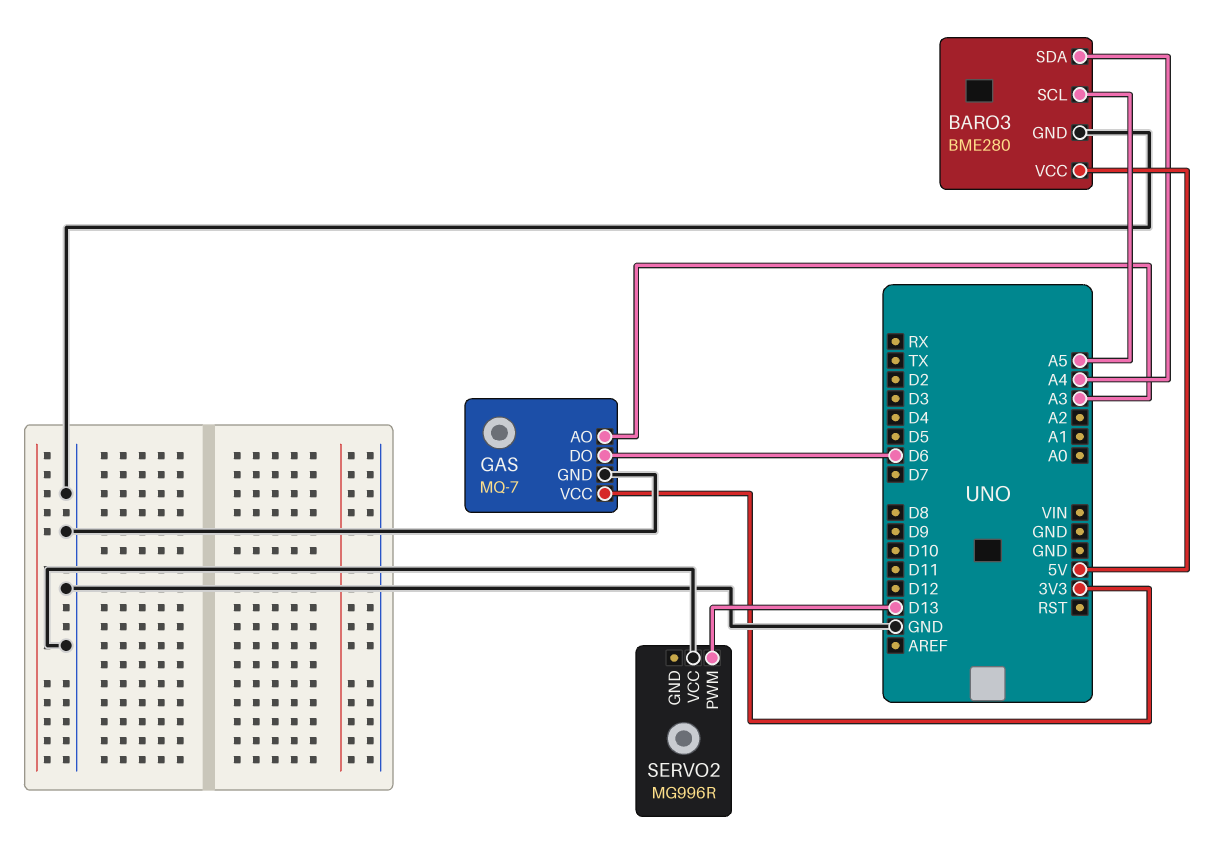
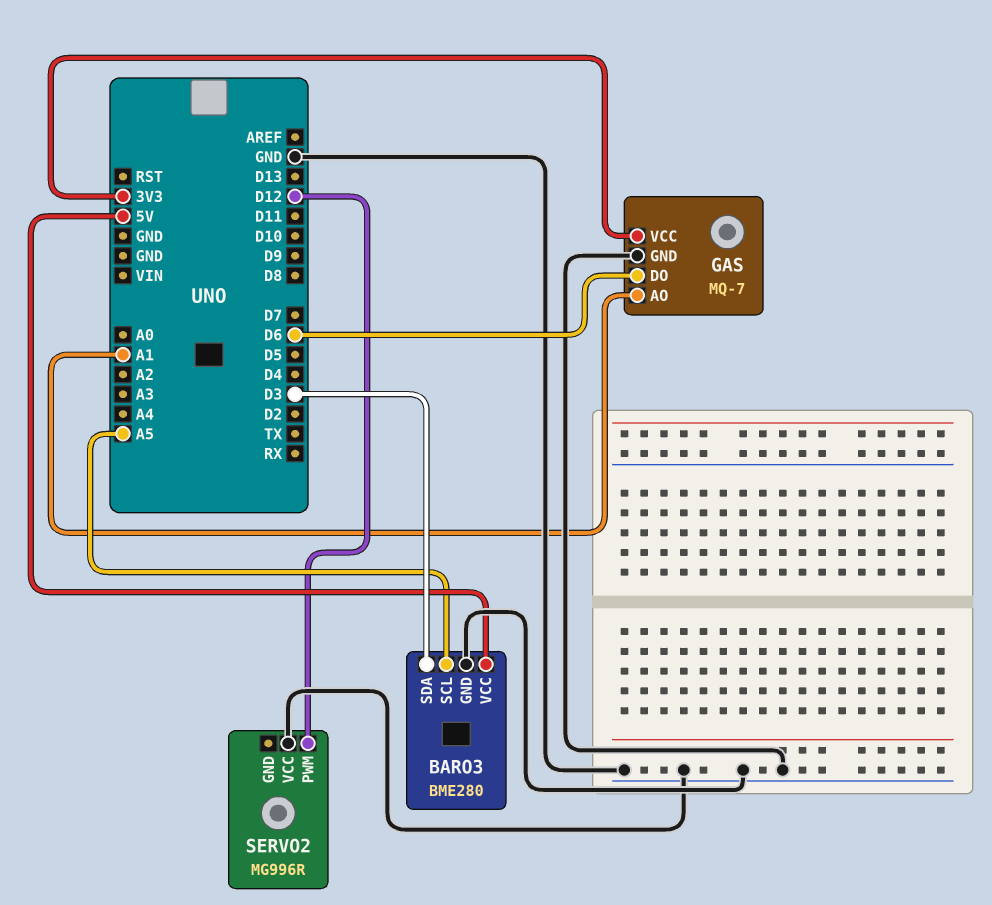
BARO3 pin SDA: A4 -> D3
GAS pin AO: A3 -> A1
SERVO2 pin PWM: D13 -> D12

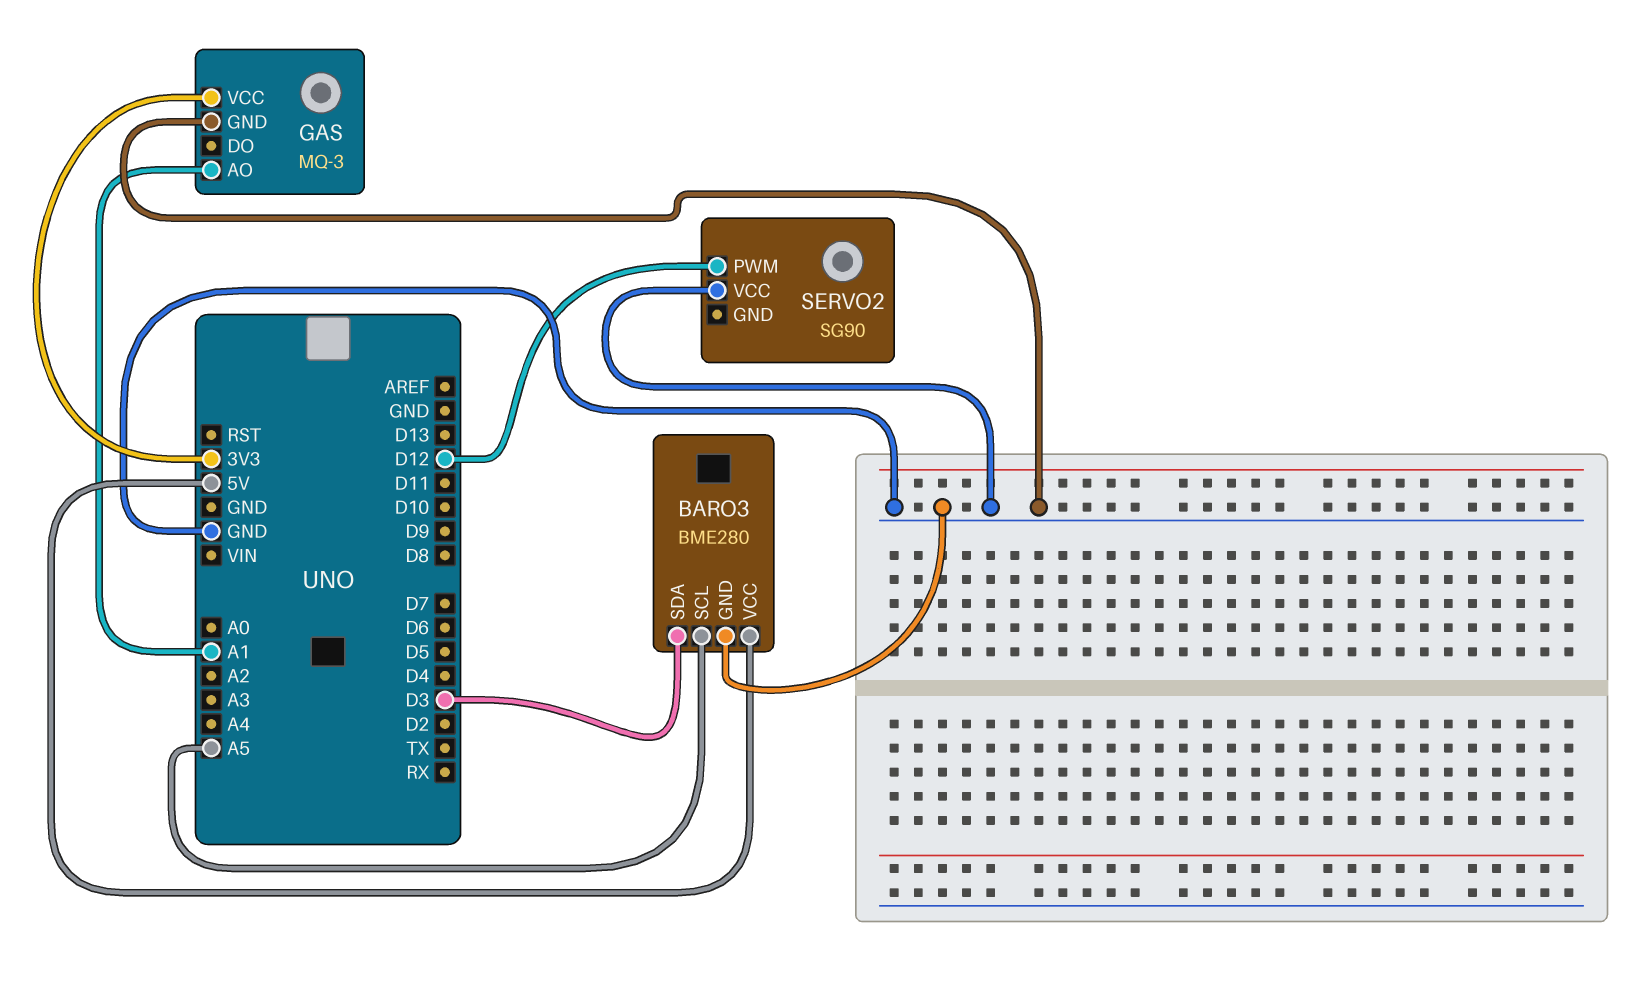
GAS: MQ-7 -> MQ-3
GAS pin DO: D6 -> none
SERVO2: MG996R -> SG90

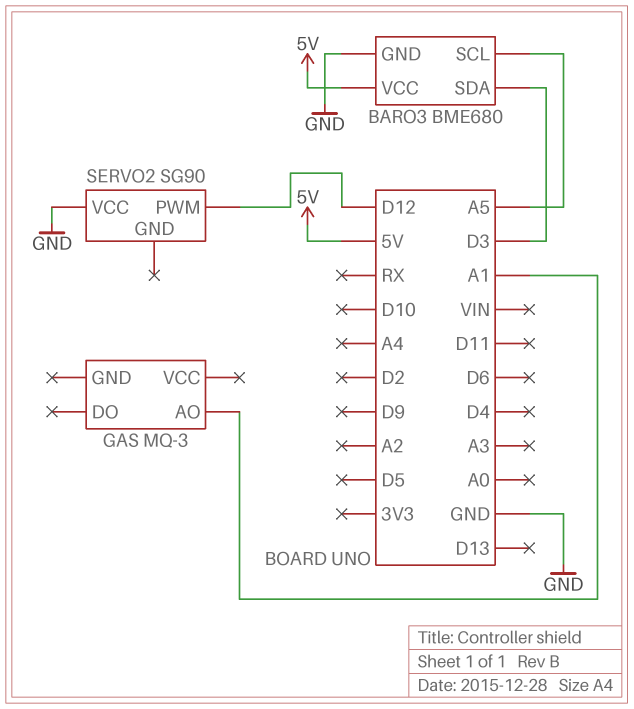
BARO3: BME280 -> BME680
GAS pin GND: GND -> none
GAS pin VCC: 3V3 -> none

